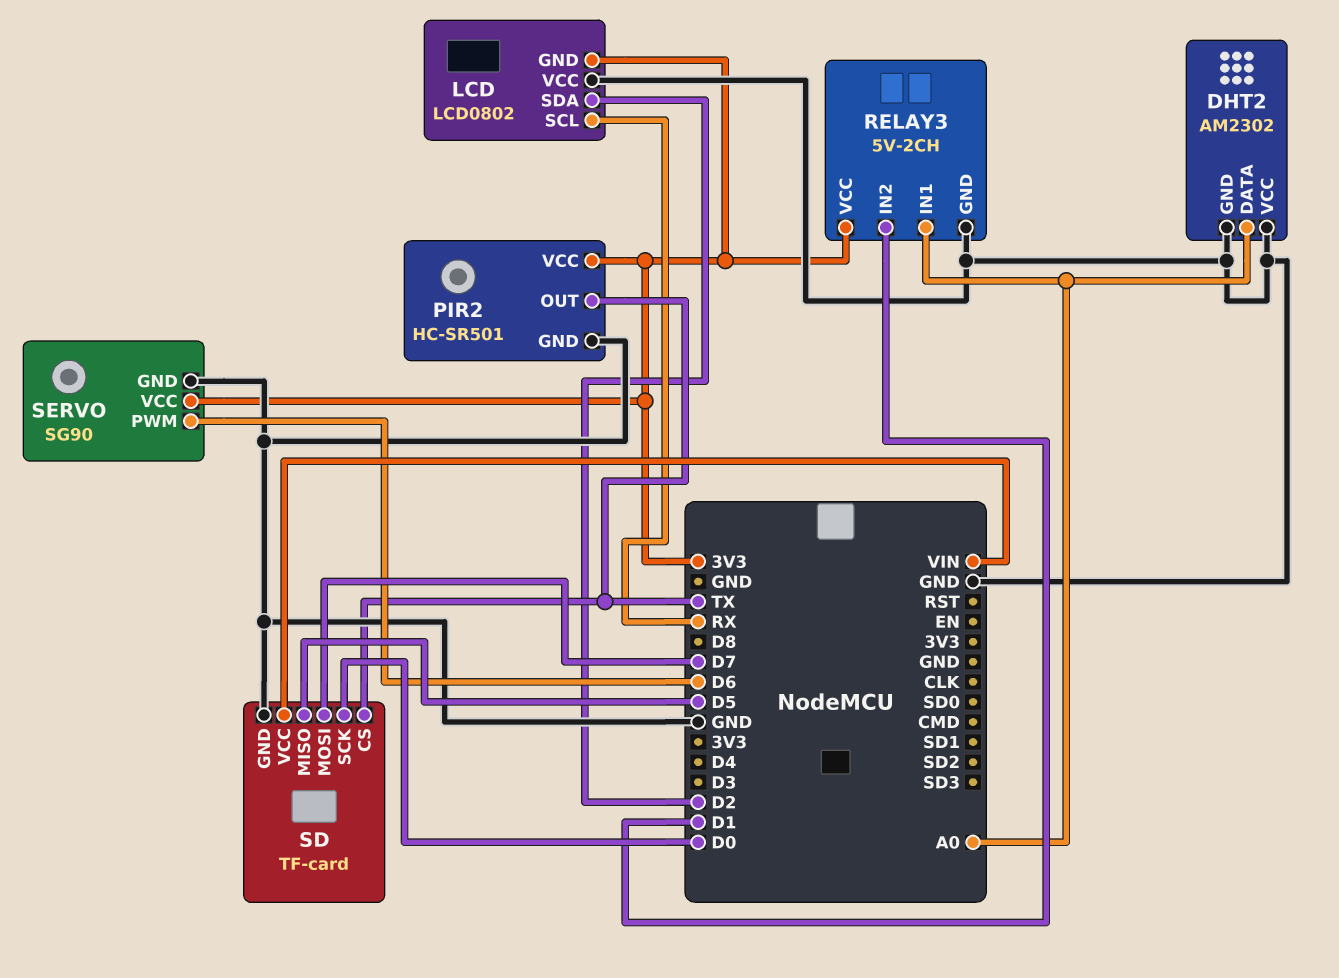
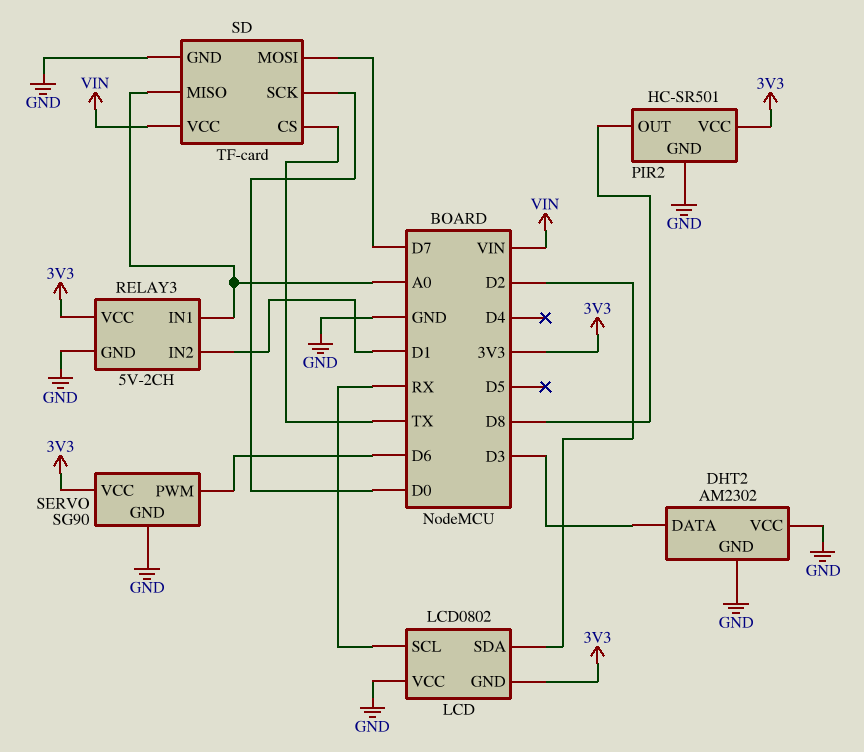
DHT2 pin DATA: A0 -> D3
PIR2 pin OUT: TX -> D8
SD pin MISO: D5 -> A0

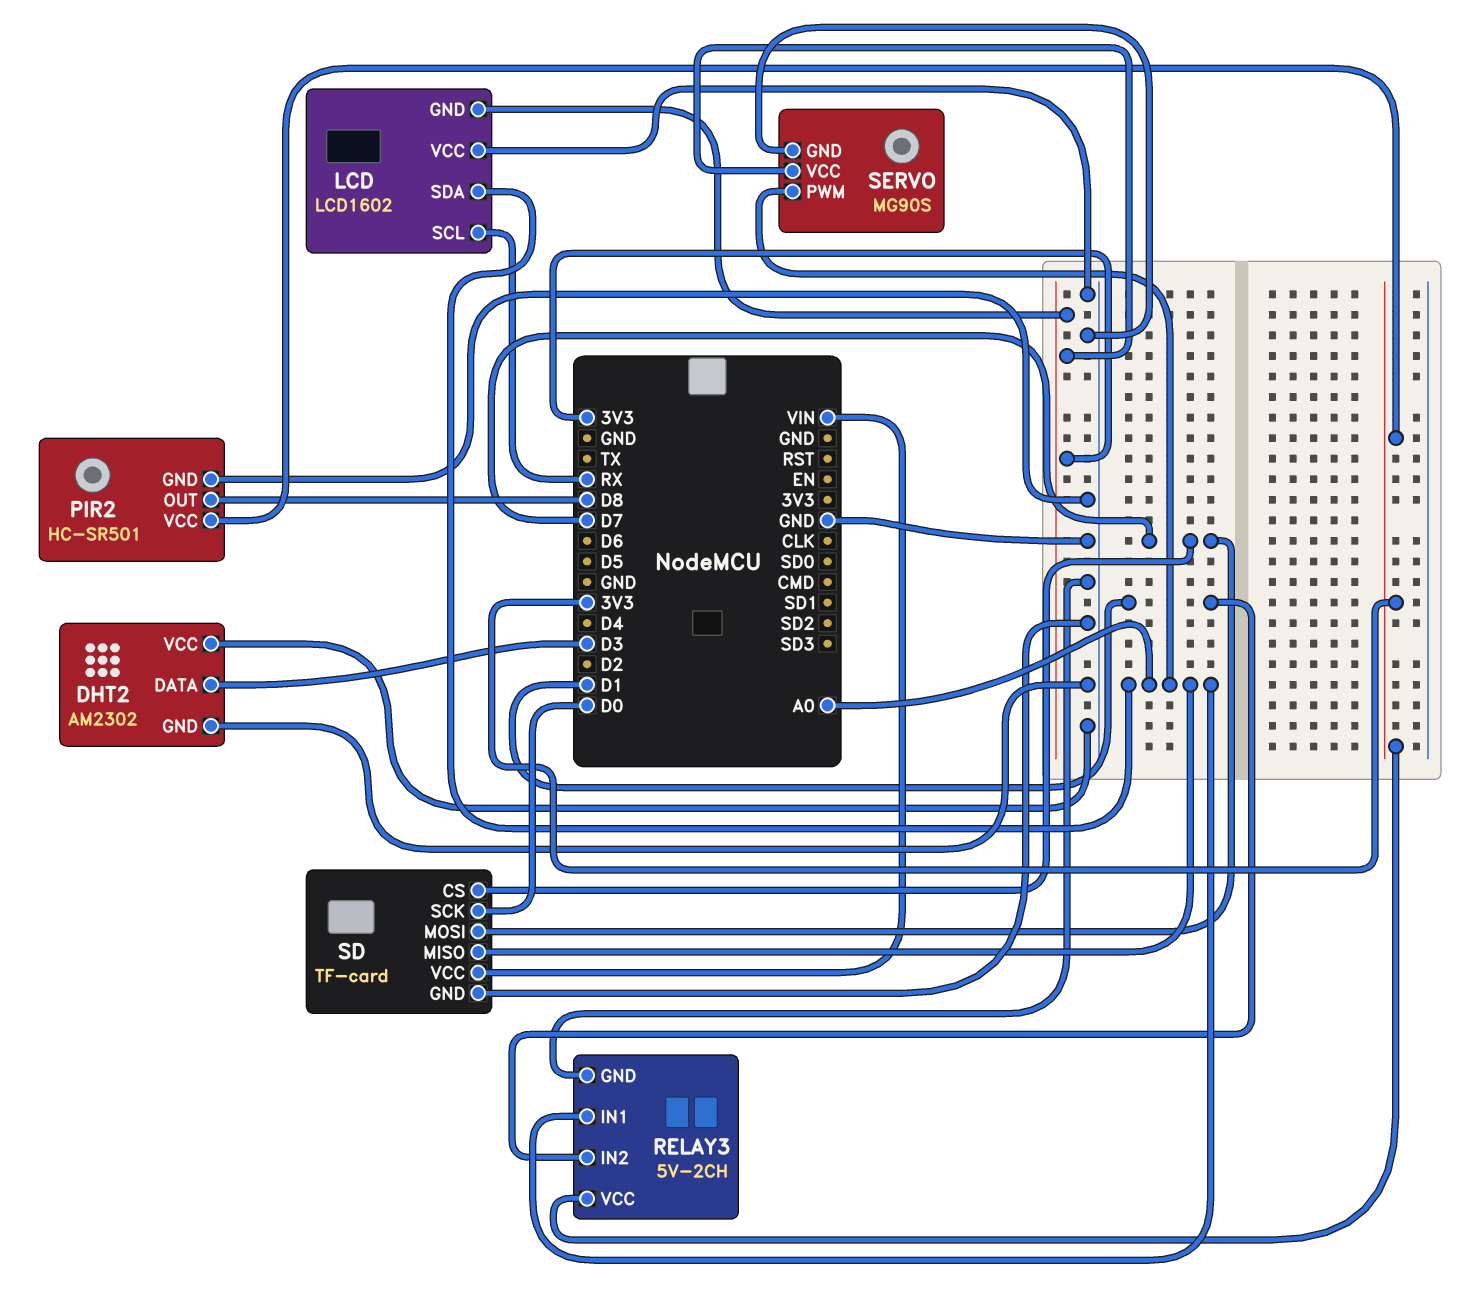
LCD: LCD0802 -> LCD1602
LCD pin SDA: D2 -> A0
SD pin CS: TX -> D7
SERVO: SG90 -> MG90S
SERVO pin PWM: D6 -> A0

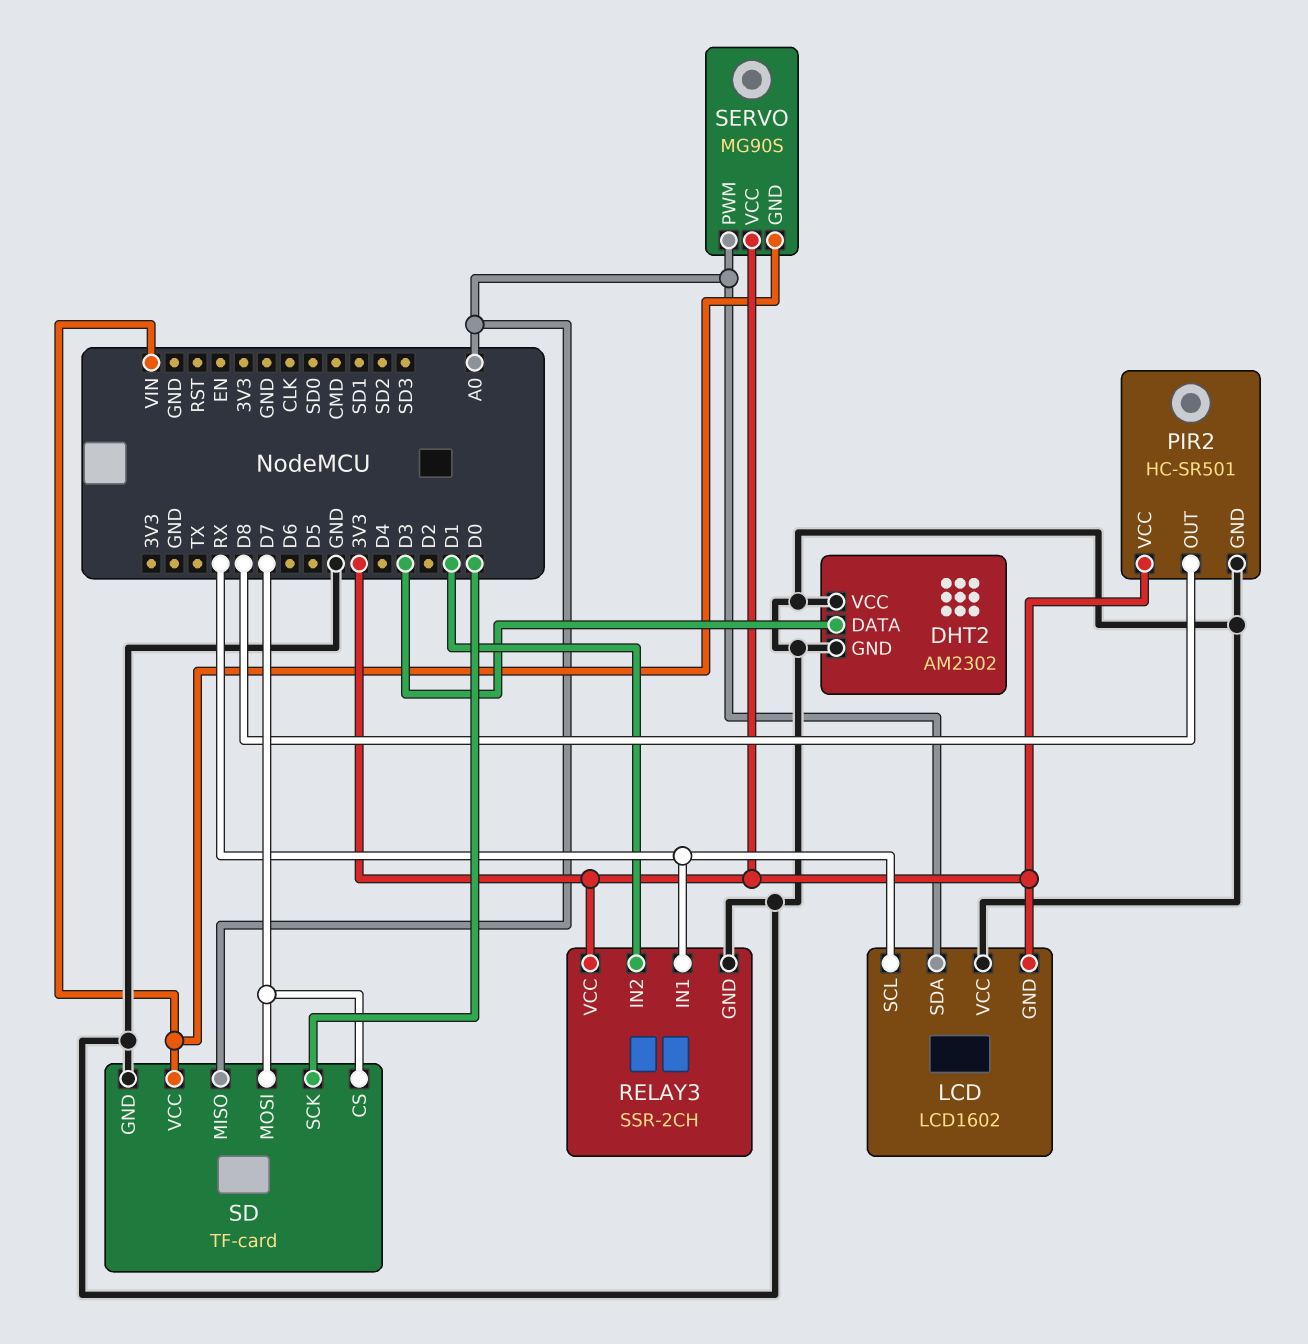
RELAY3: 5V-2CH -> SSR-2CH
RELAY3 pin IN1: A0 -> RX
SERVO pin GND: GND -> VIN

